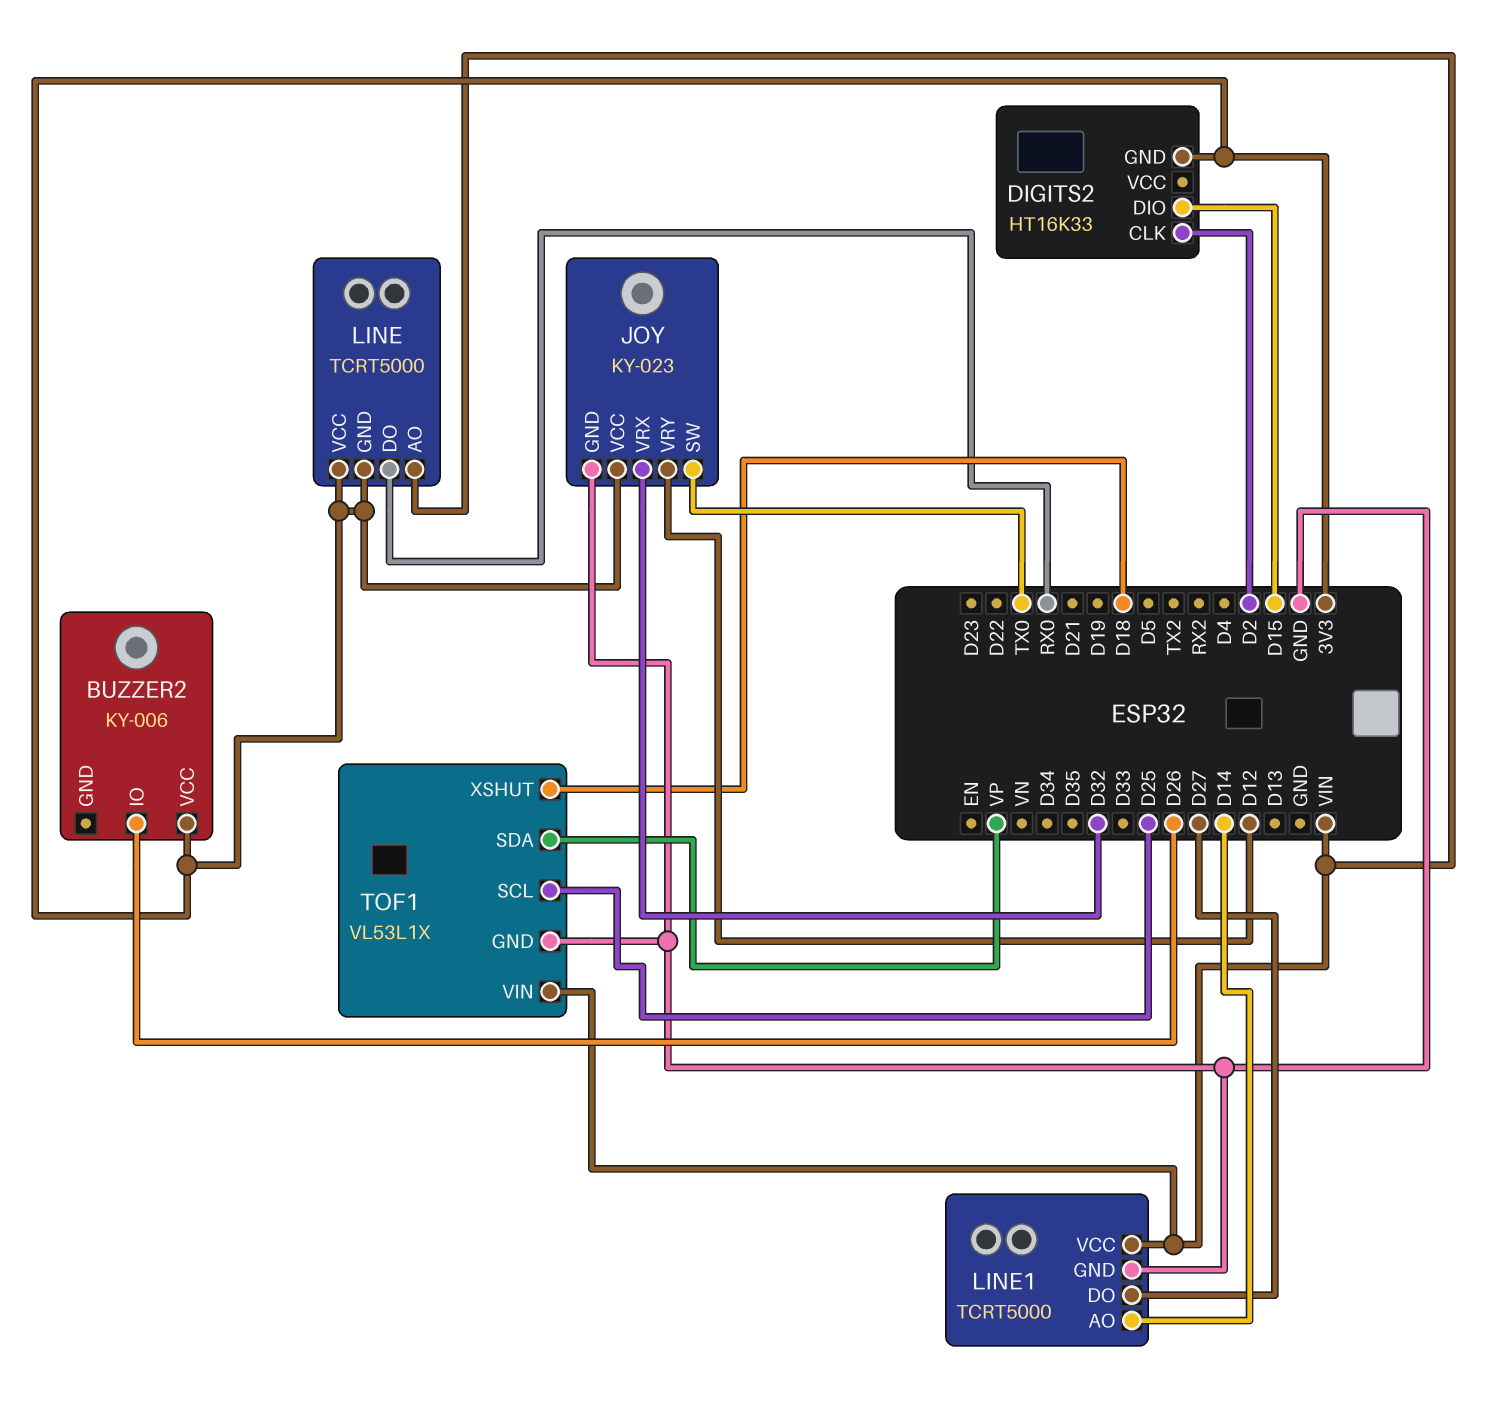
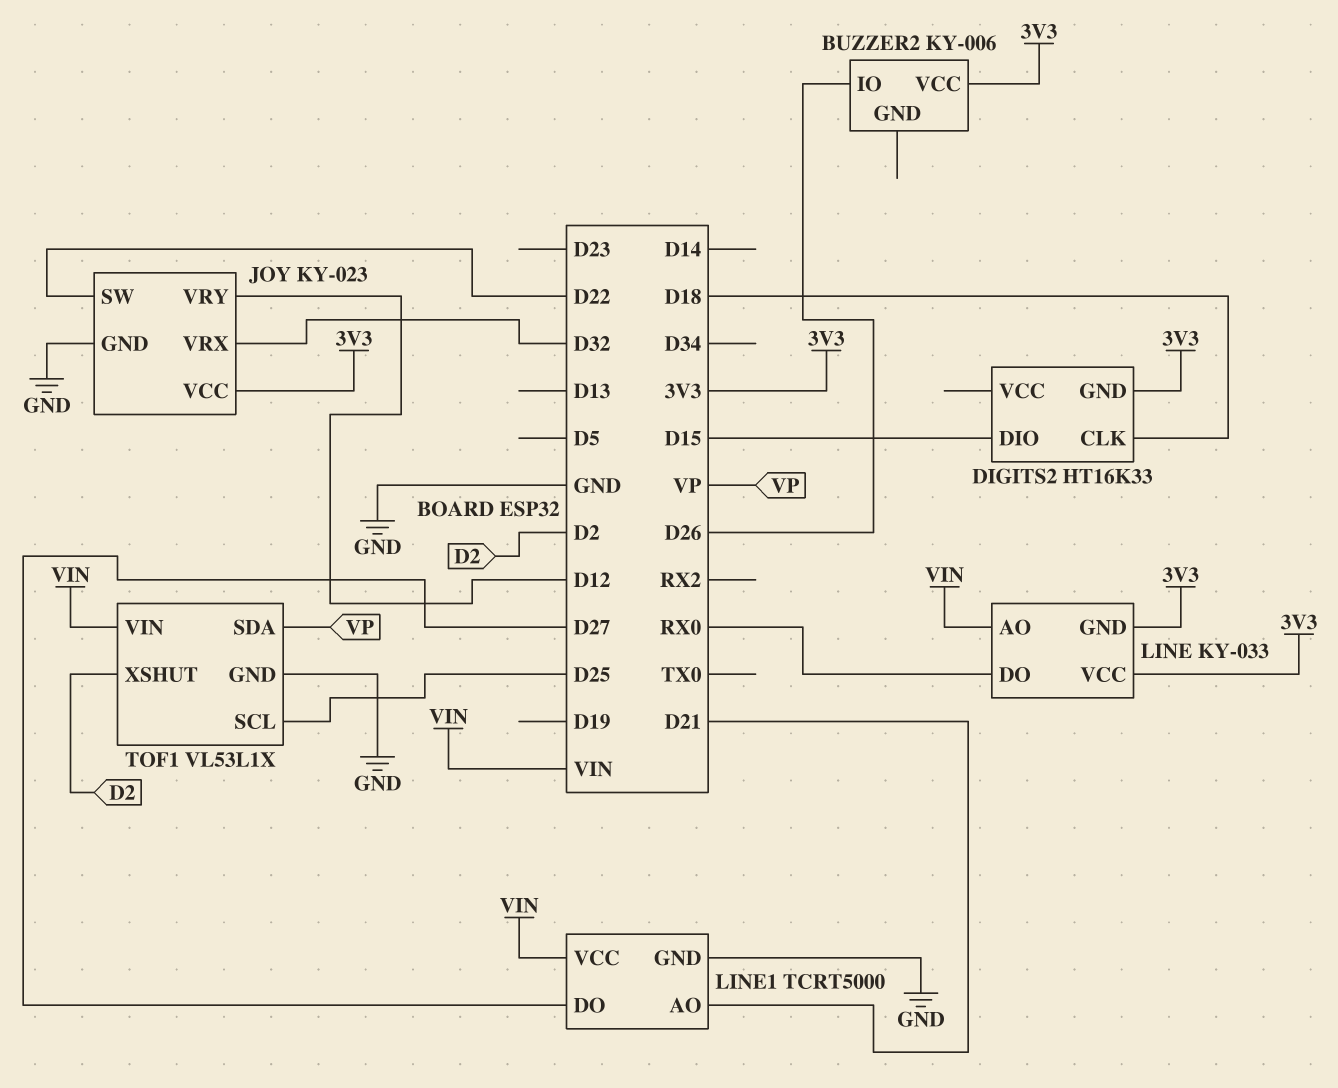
DIGITS2 pin CLK: D2 -> D18
JOY pin SW: TX0 -> D22
LINE: TCRT5000 -> KY-033
LINE1 pin AO: D14 -> D21
TOF1 pin XSHUT: D18 -> D2

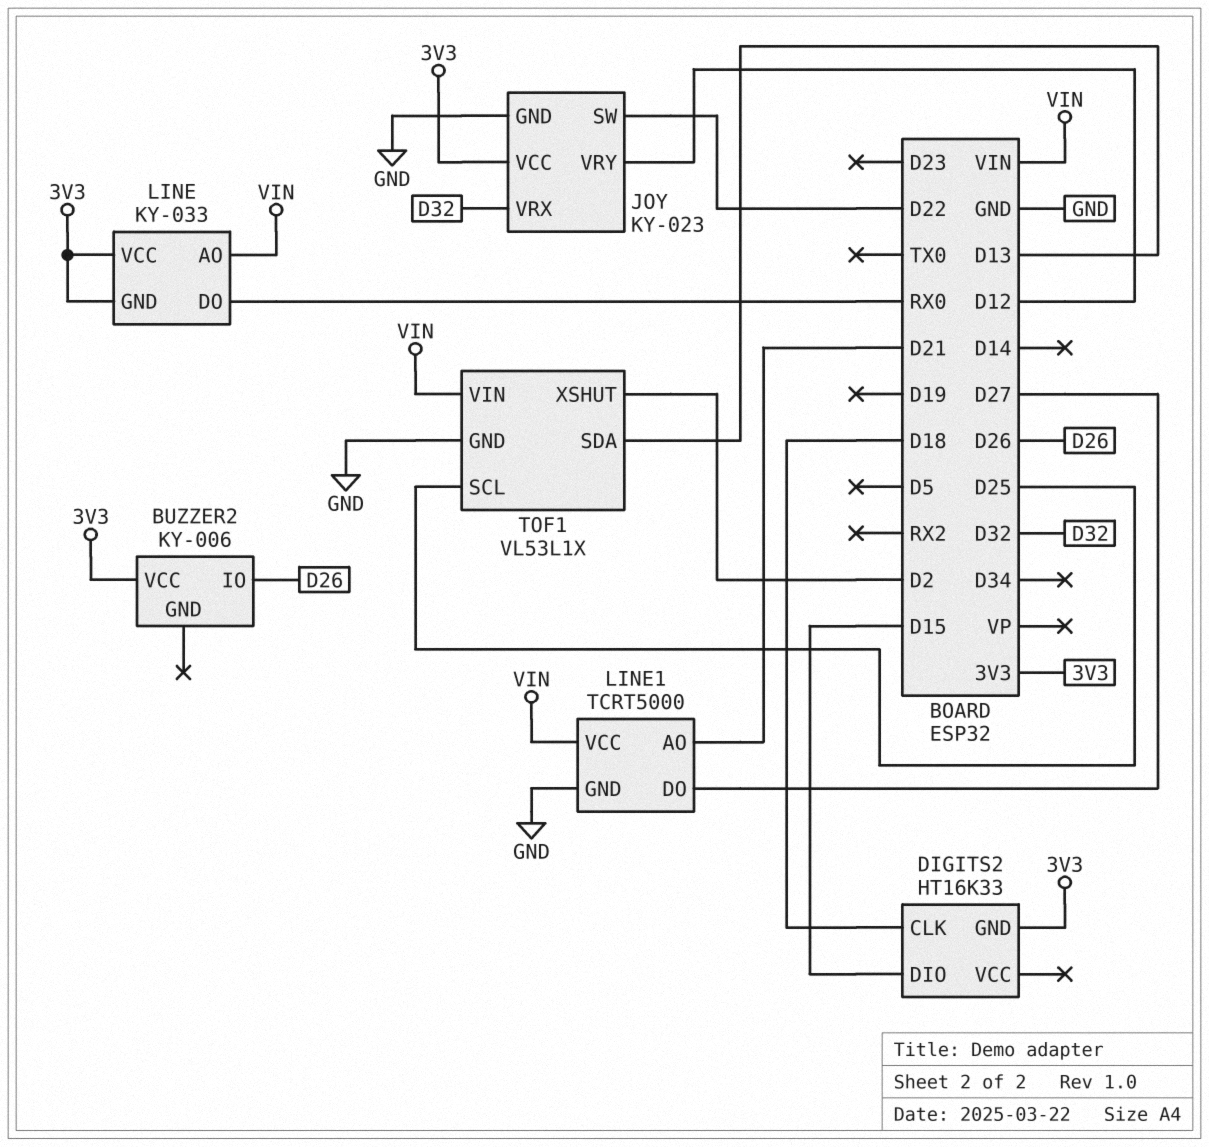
TOF1 pin SDA: VP -> D13

